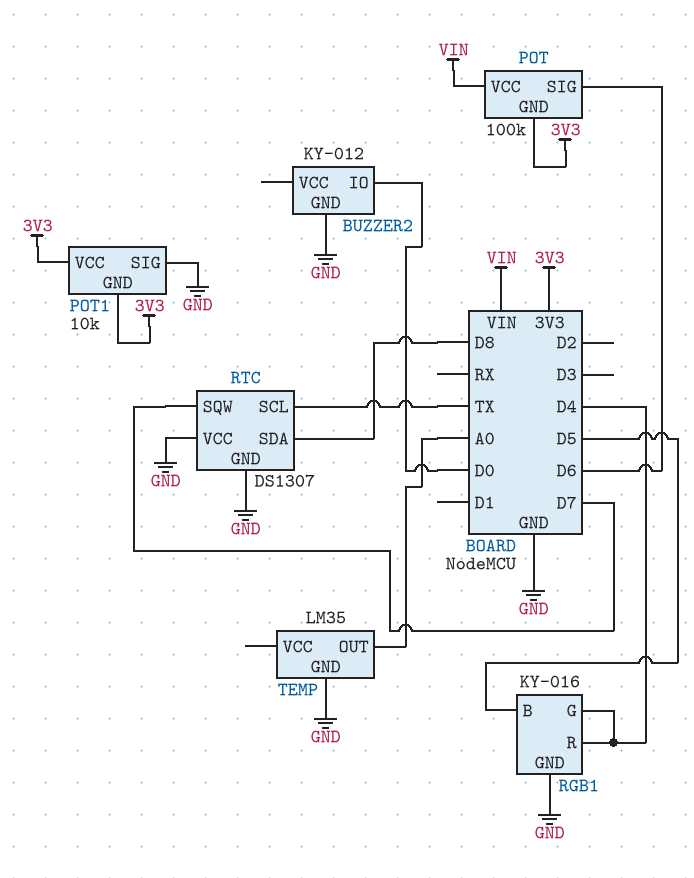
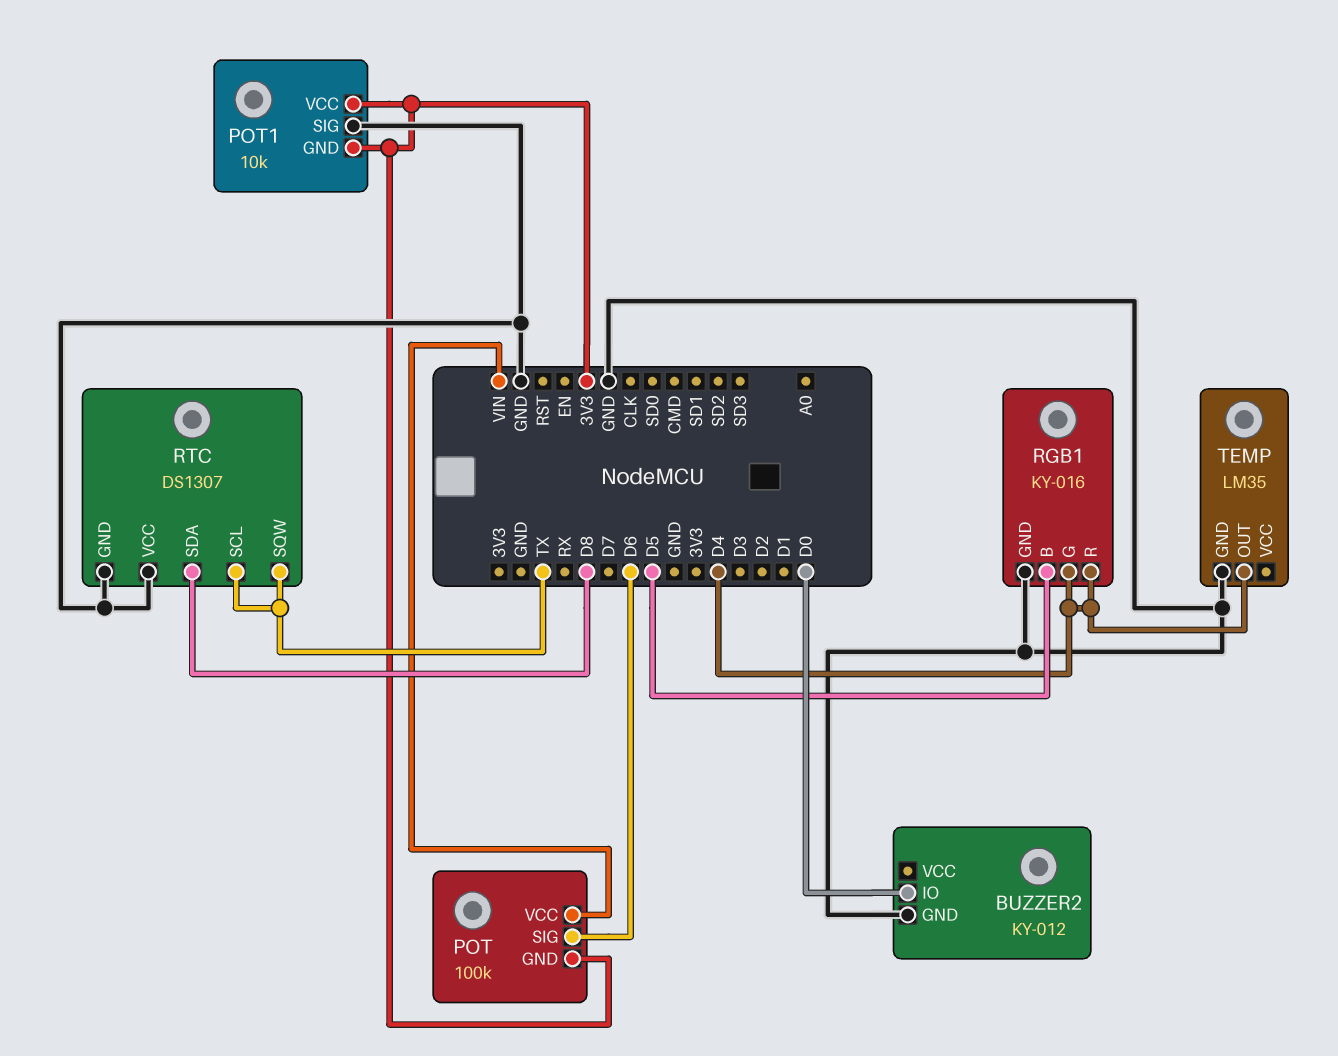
RTC pin SQW: D7 -> TX
TEMP pin OUT: A0 -> D4

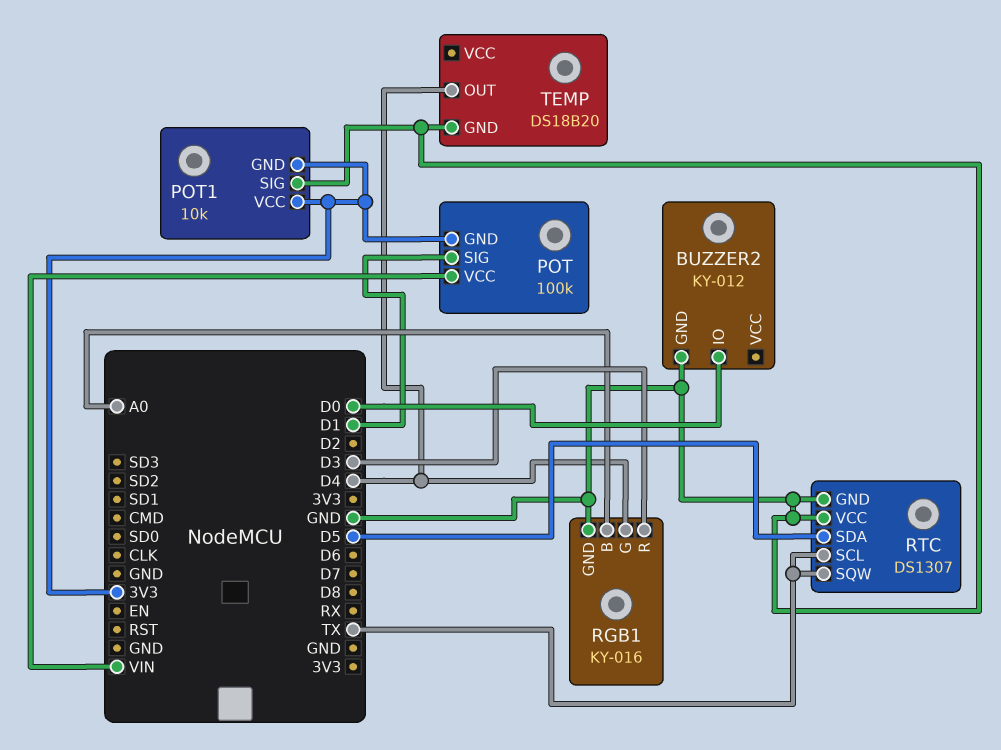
POT pin SIG: D6 -> D1
RGB1 pin B: D5 -> A0
RGB1 pin R: D4 -> D3
RTC pin SDA: D8 -> D5
TEMP: LM35 -> DS18B20

